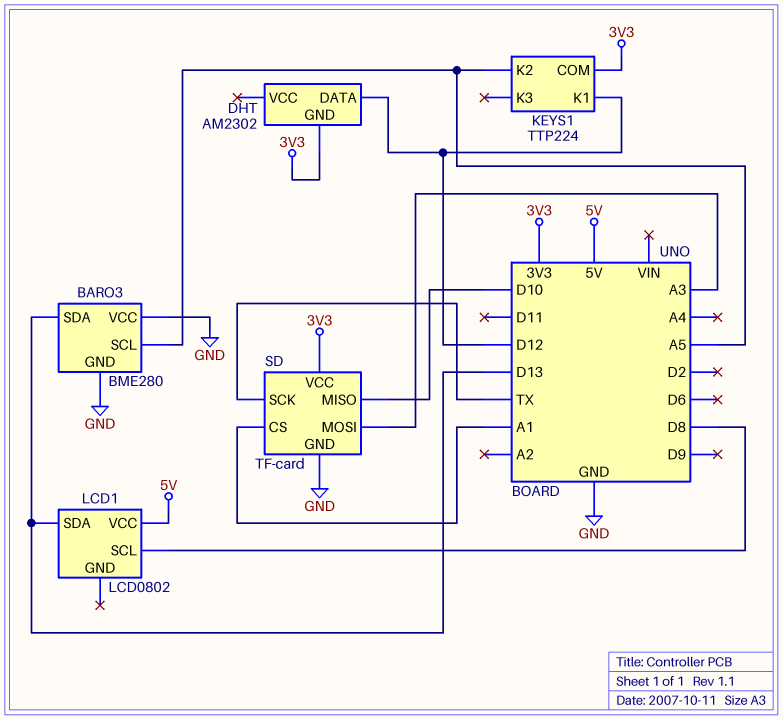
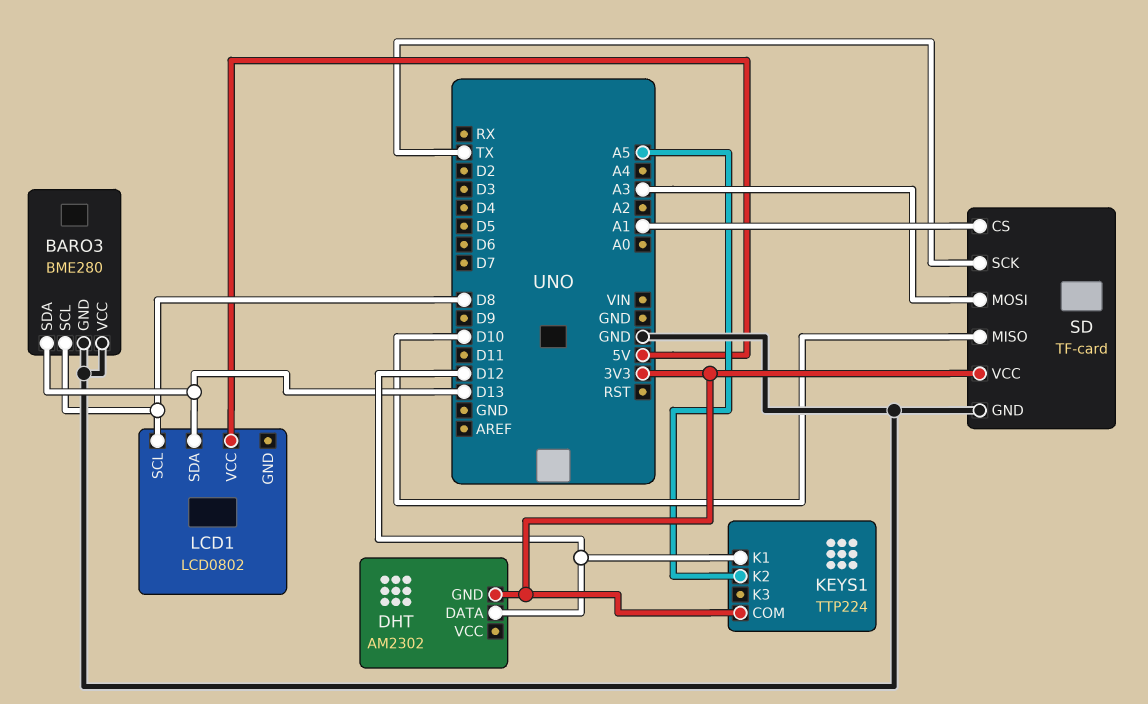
BARO3 pin SCL: A5 -> D8

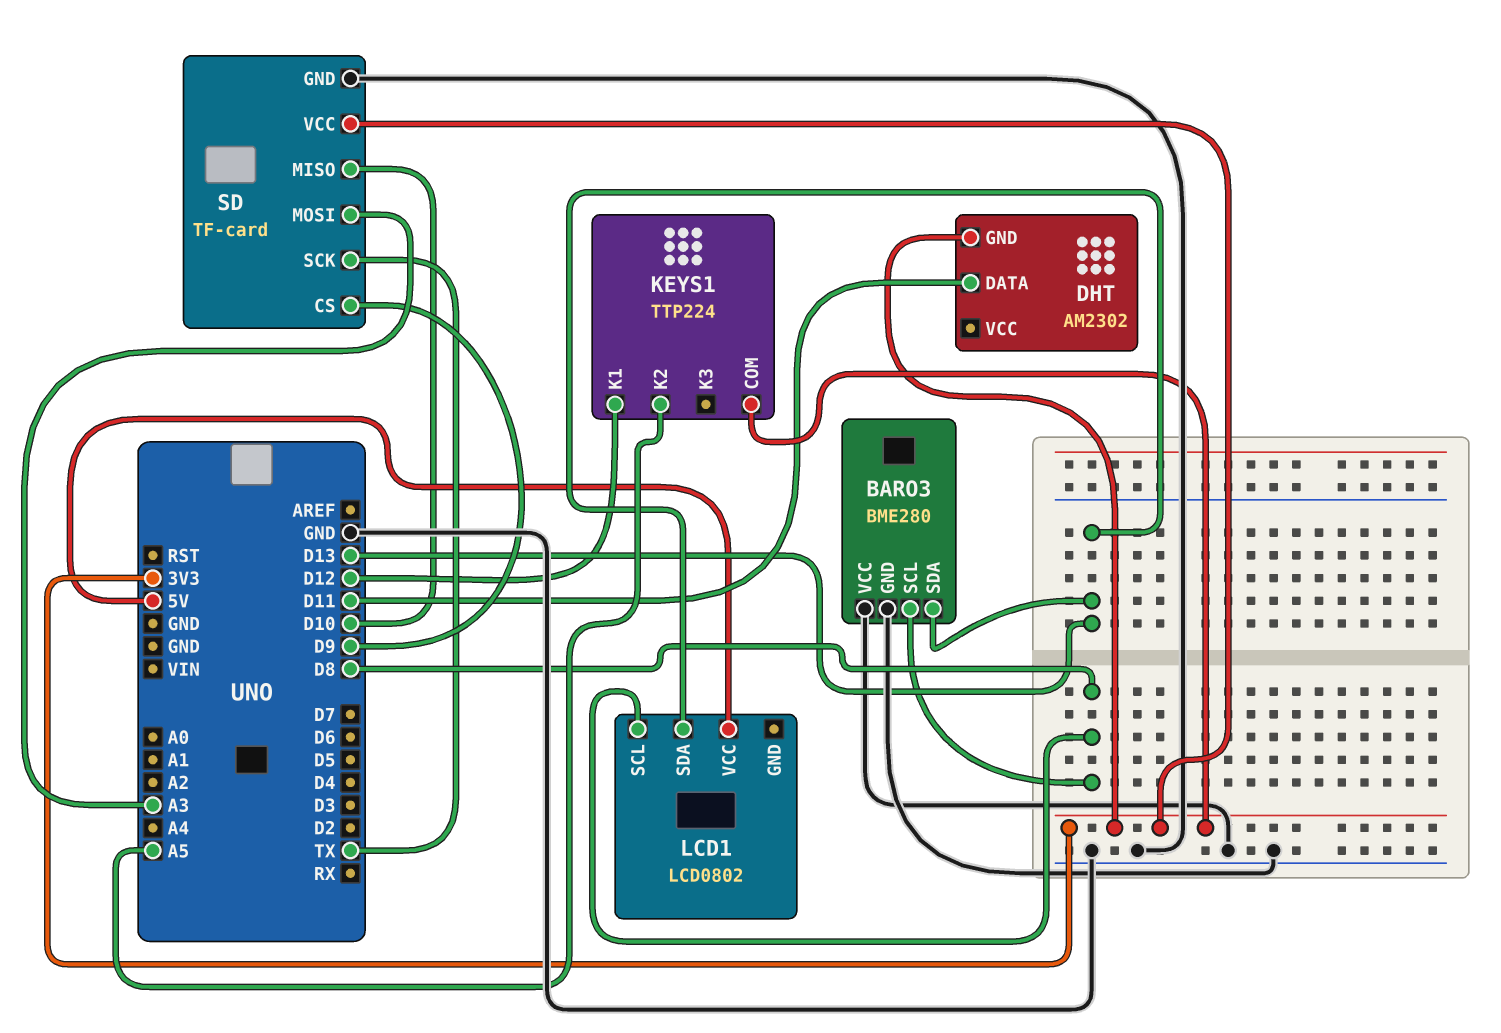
DHT pin DATA: D12 -> D11
SD pin CS: A1 -> D9

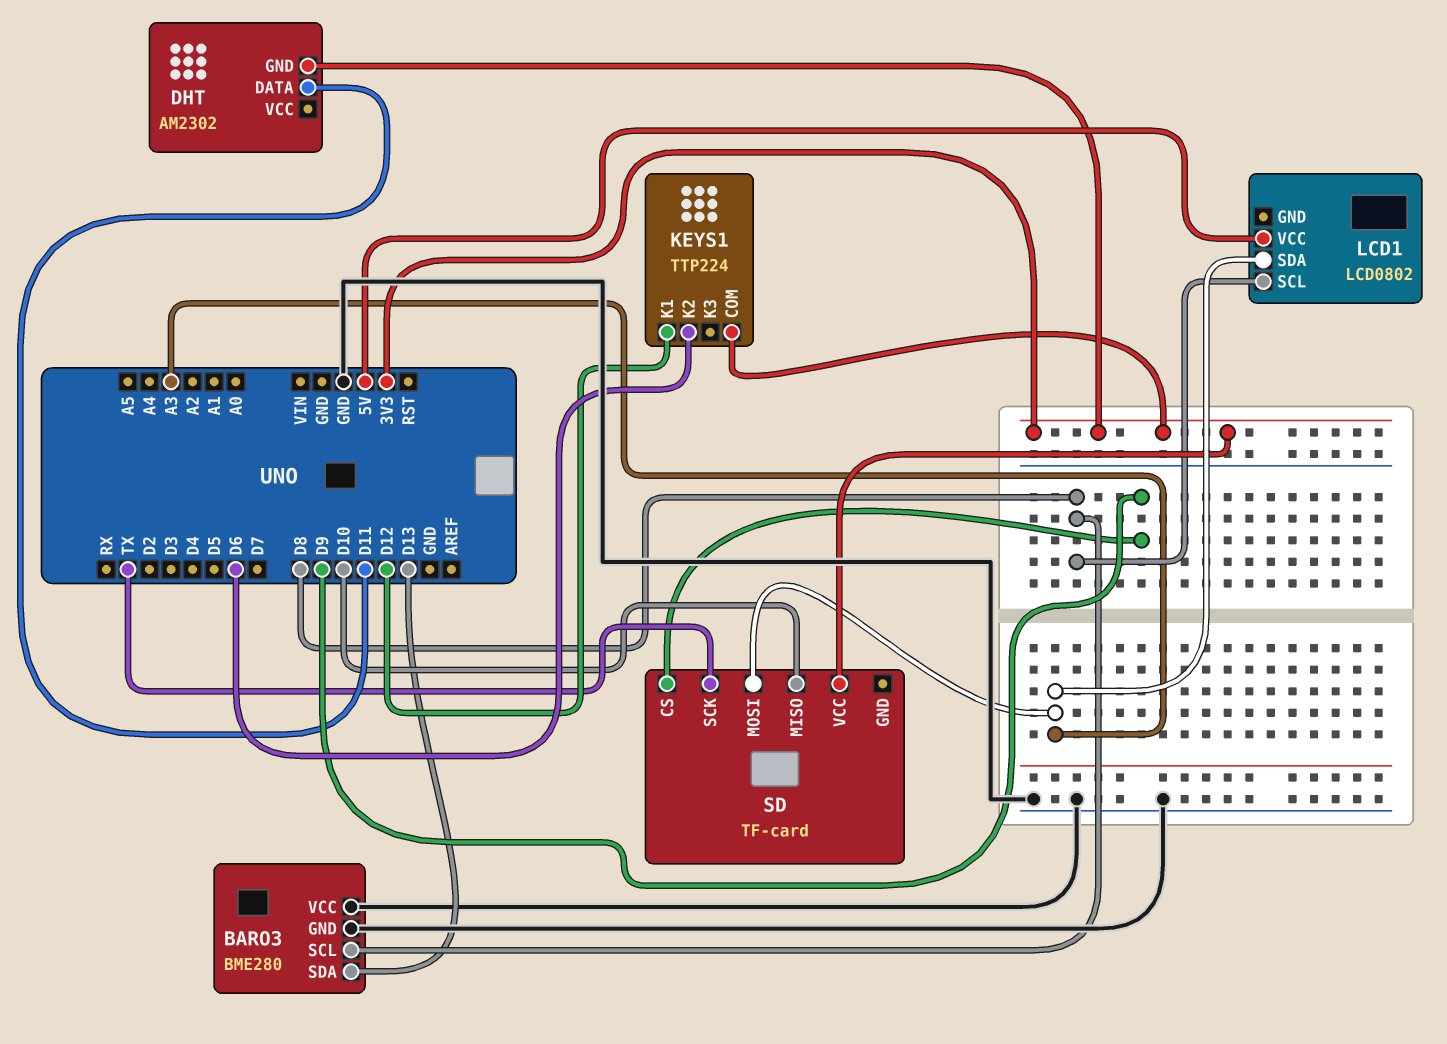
KEYS1 pin K2: A5 -> D6
LCD1 pin SDA: D13 -> A3
SD pin GND: GND -> none

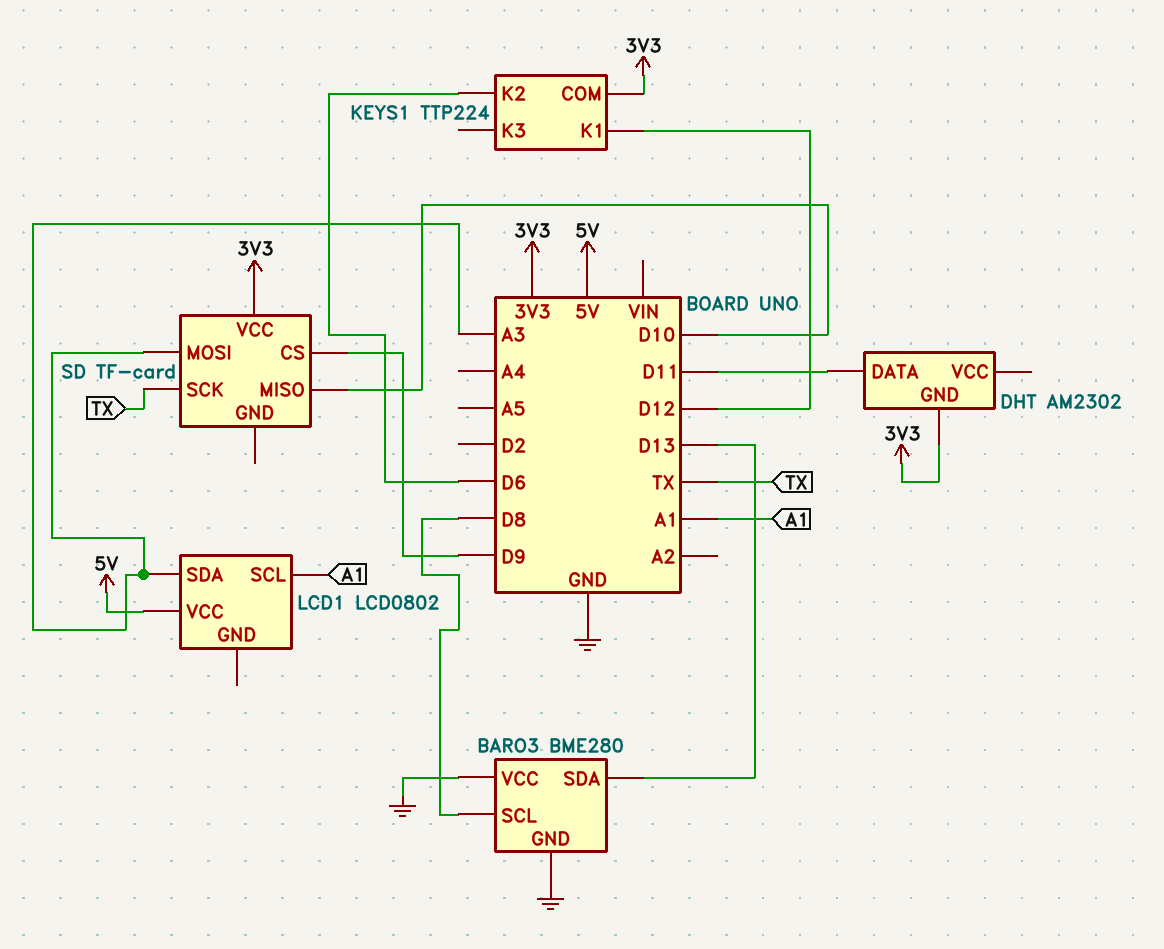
LCD1 pin SCL: D8 -> A1

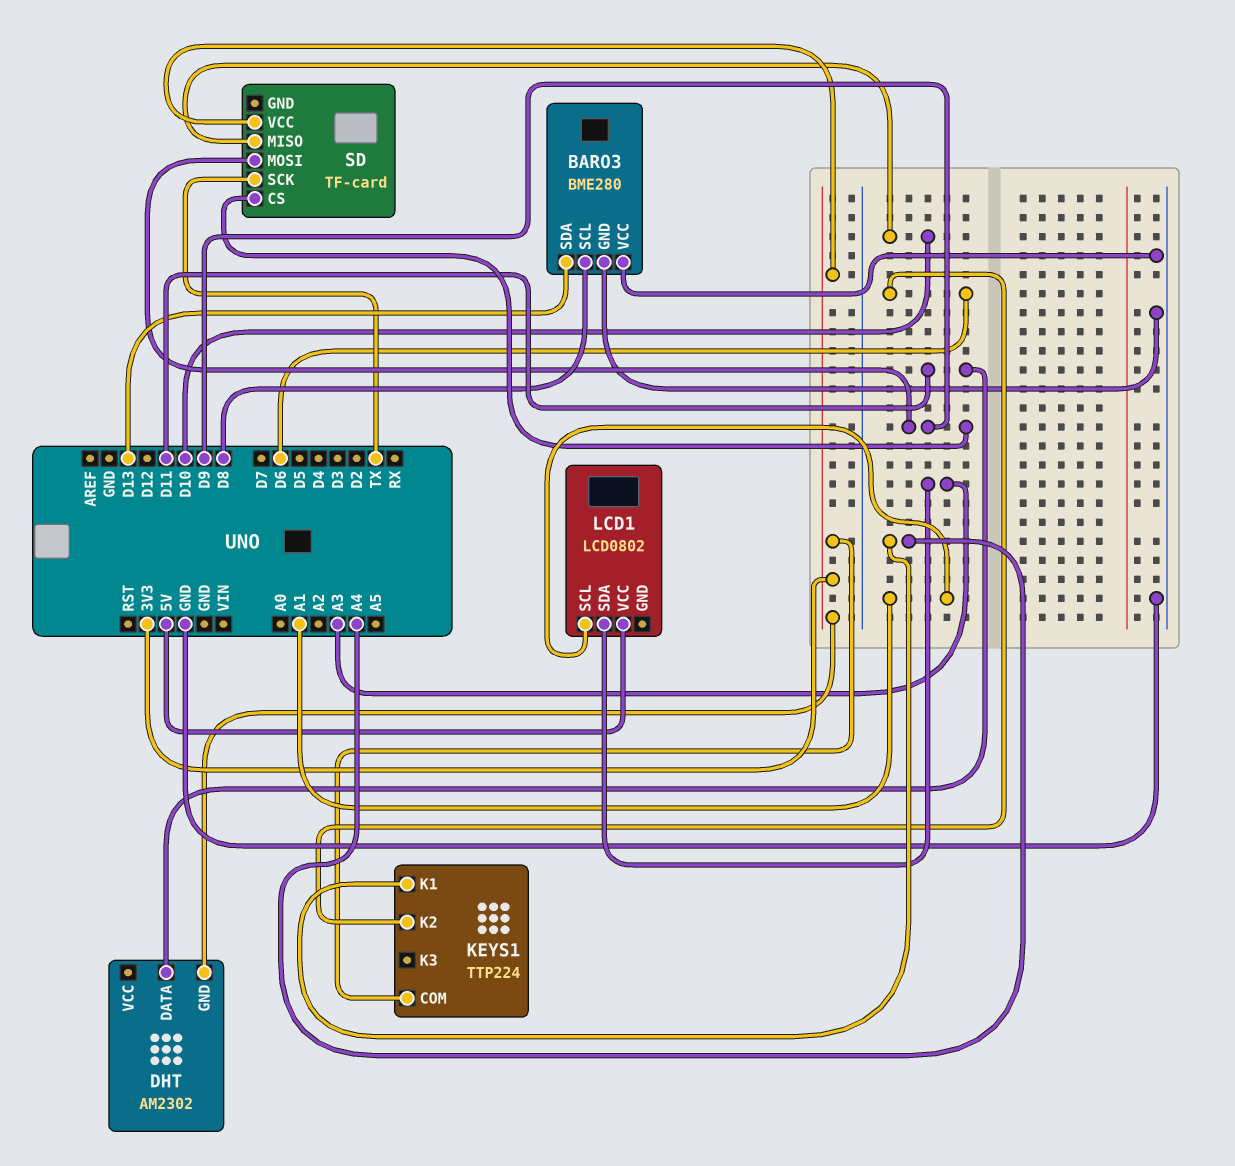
KEYS1 pin K1: D12 -> A4
SD pin MOSI: A3 -> D9

